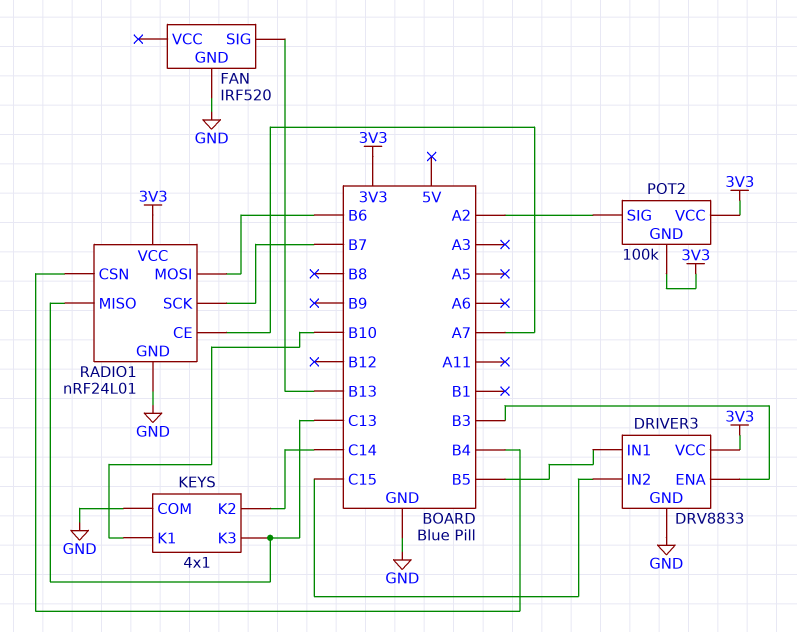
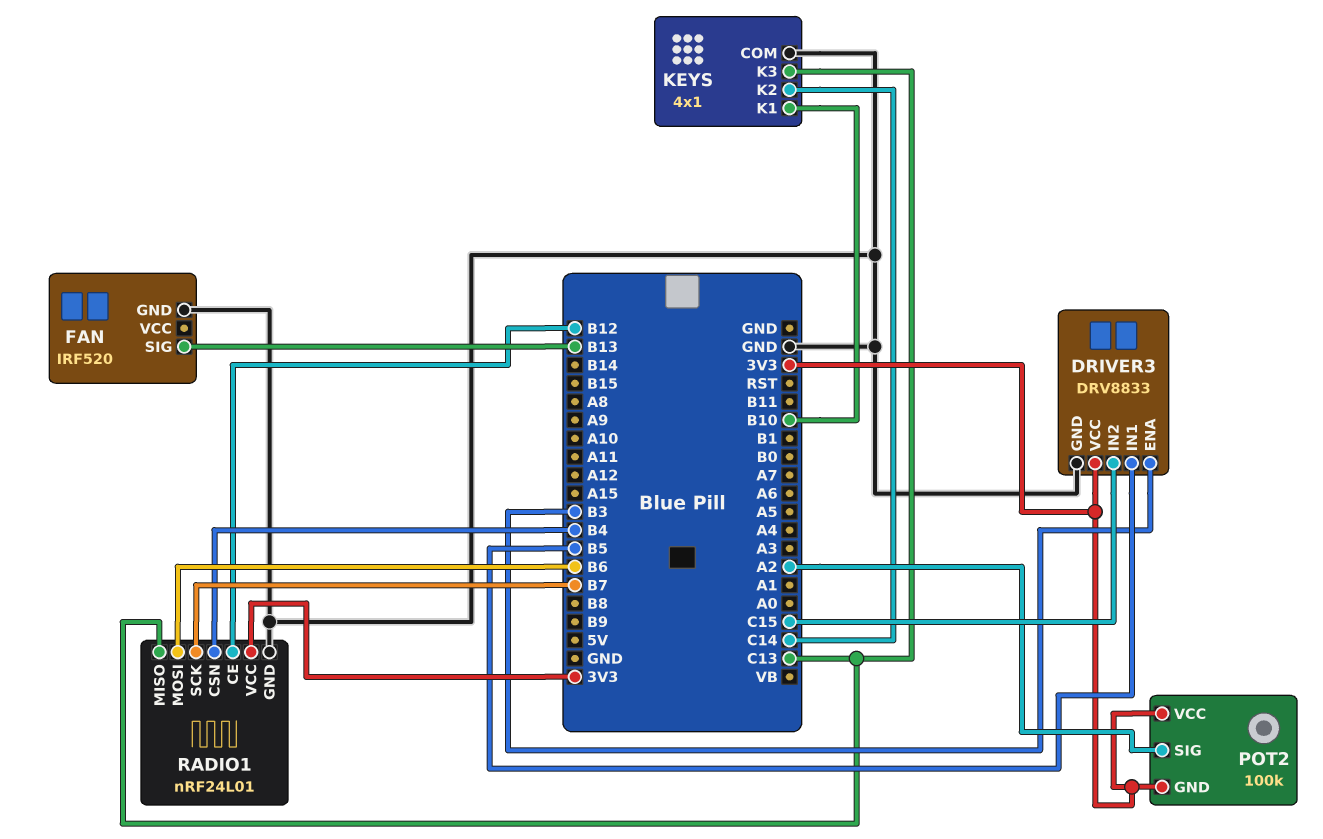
RADIO1 pin CE: A7 -> B12

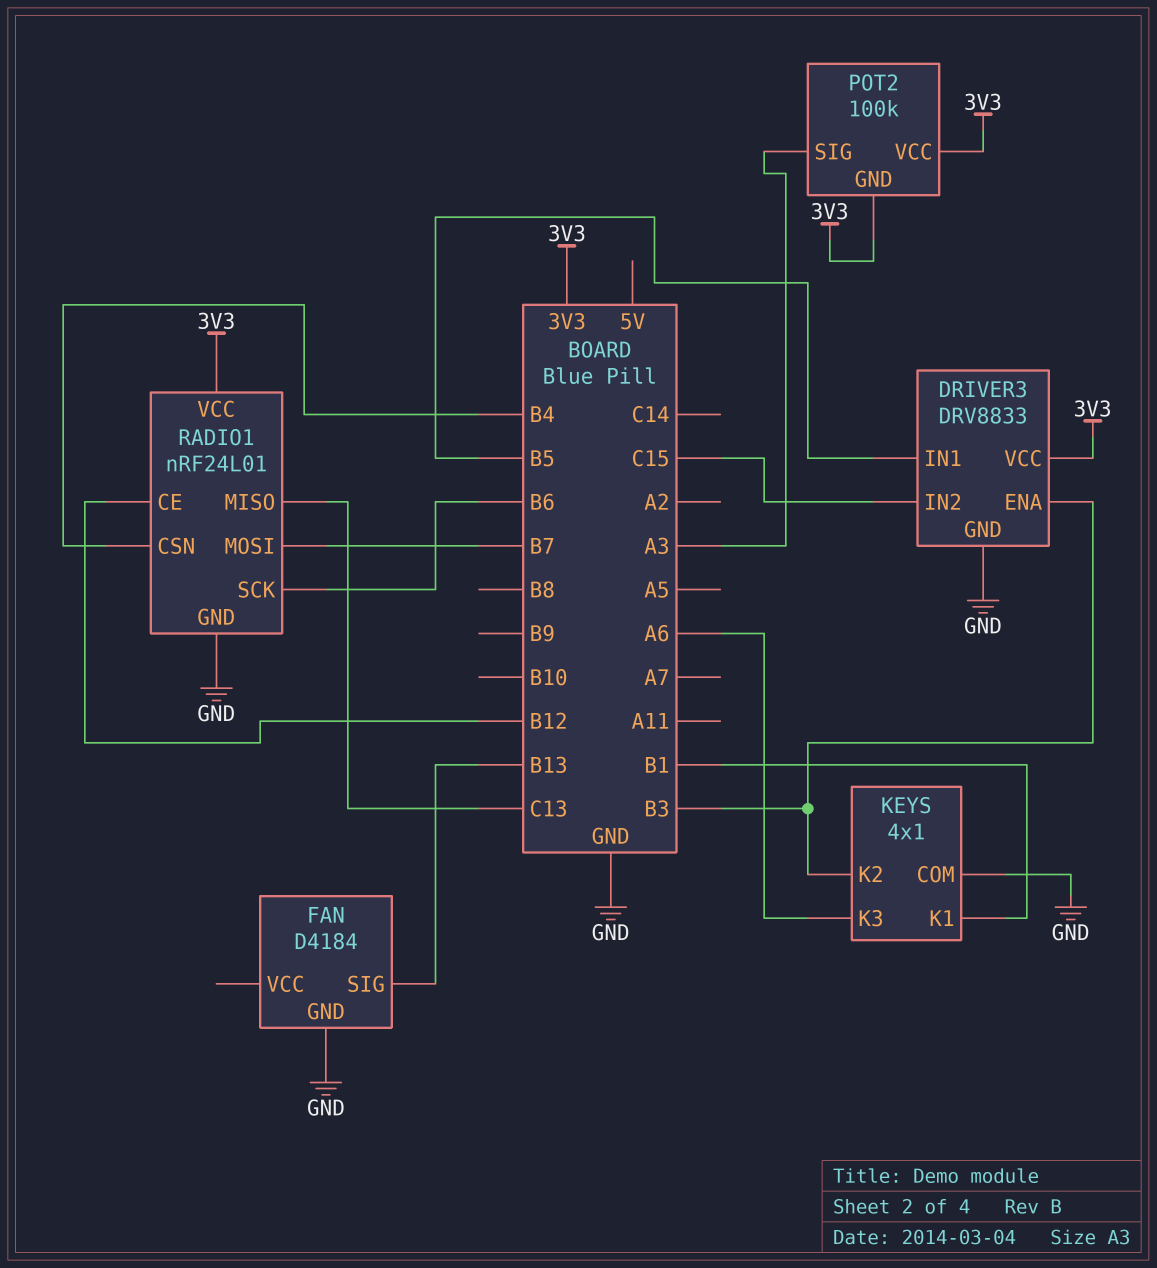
FAN: IRF520 -> D4184
KEYS pin K1: B10 -> B1
KEYS pin K2: C14 -> B3
KEYS pin K3: C13 -> A6
POT2 pin SIG: A2 -> A3
RADIO1 pin MOSI: B6 -> B7
RADIO1 pin SCK: B7 -> B6

